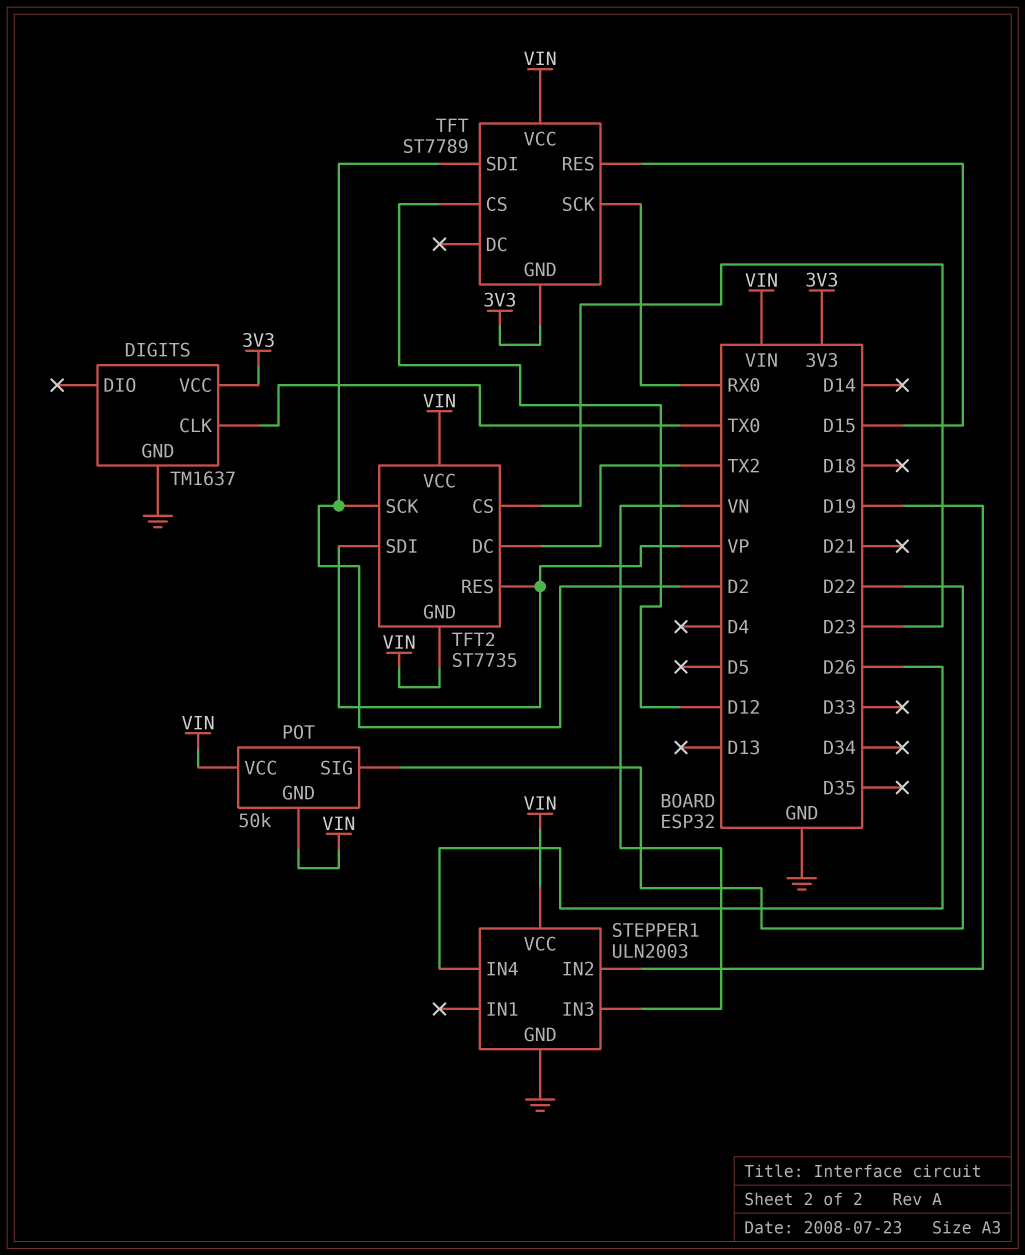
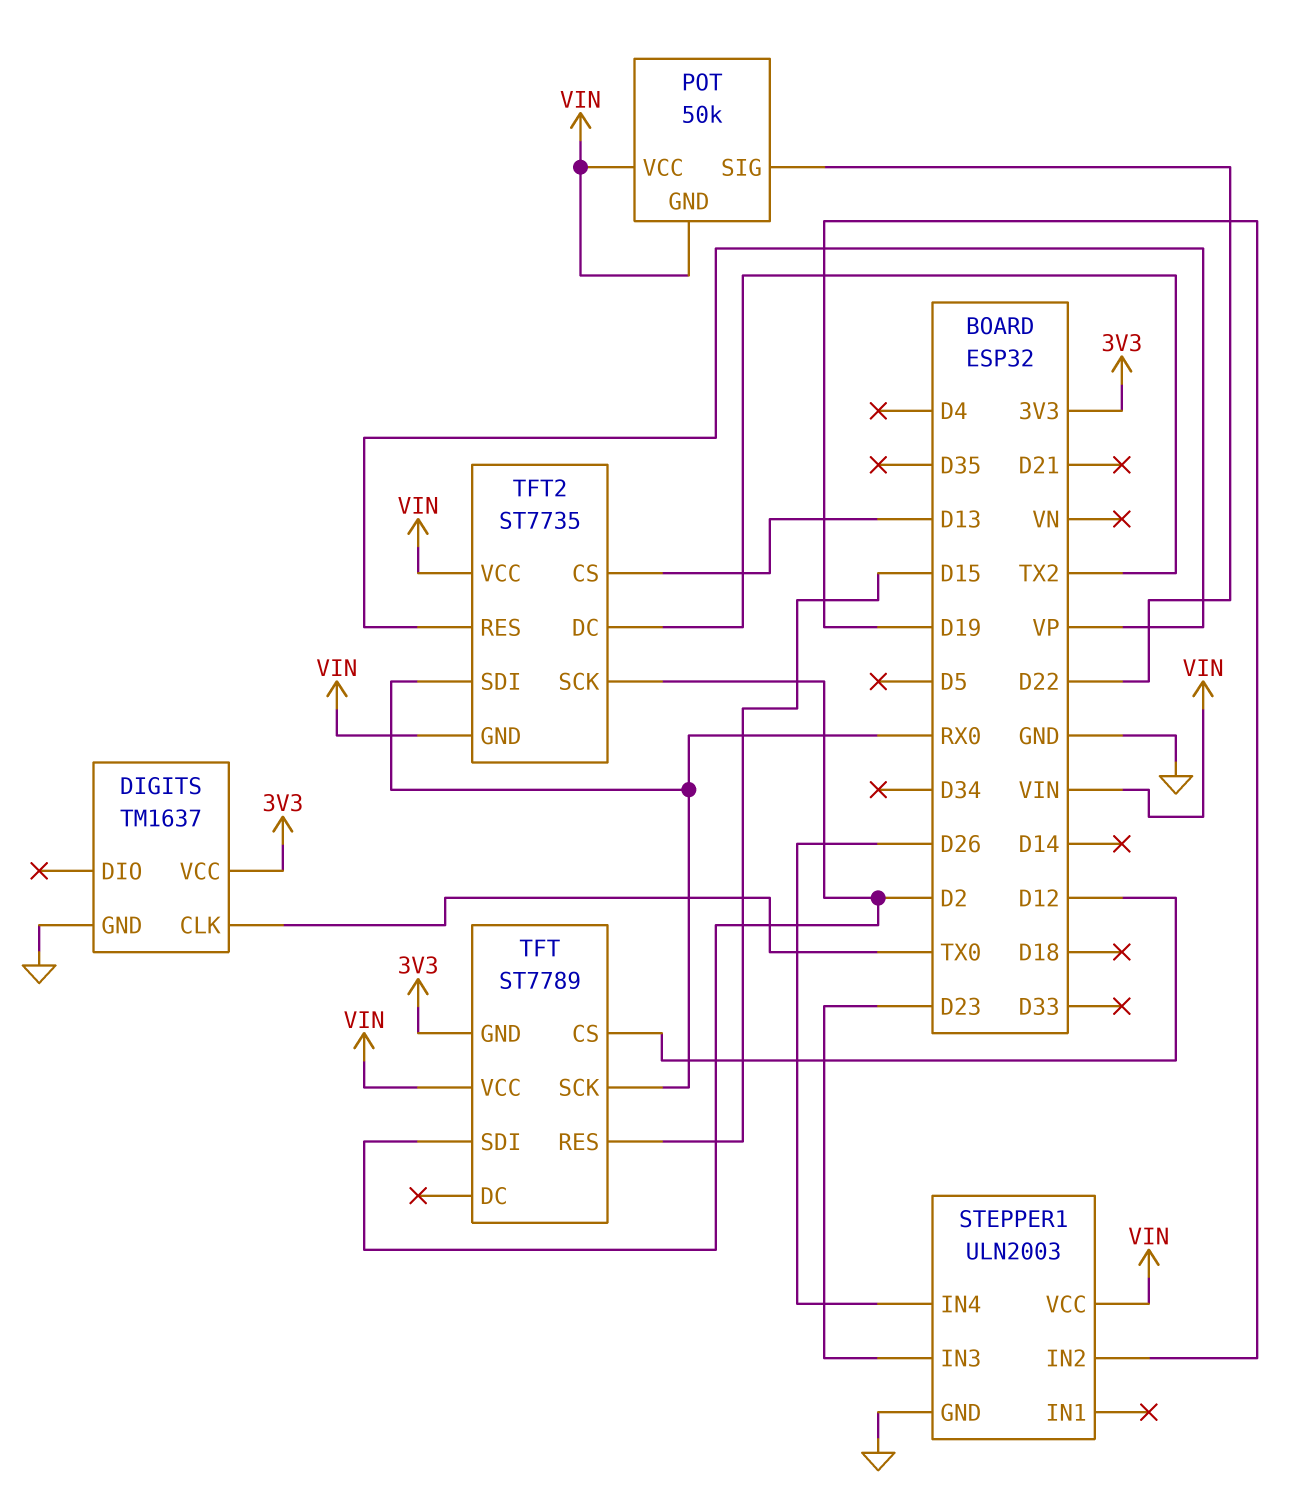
STEPPER1 pin IN3: VN -> D23
TFT2 pin CS: D23 -> D13
TFT2 pin SDI: VP -> RX0

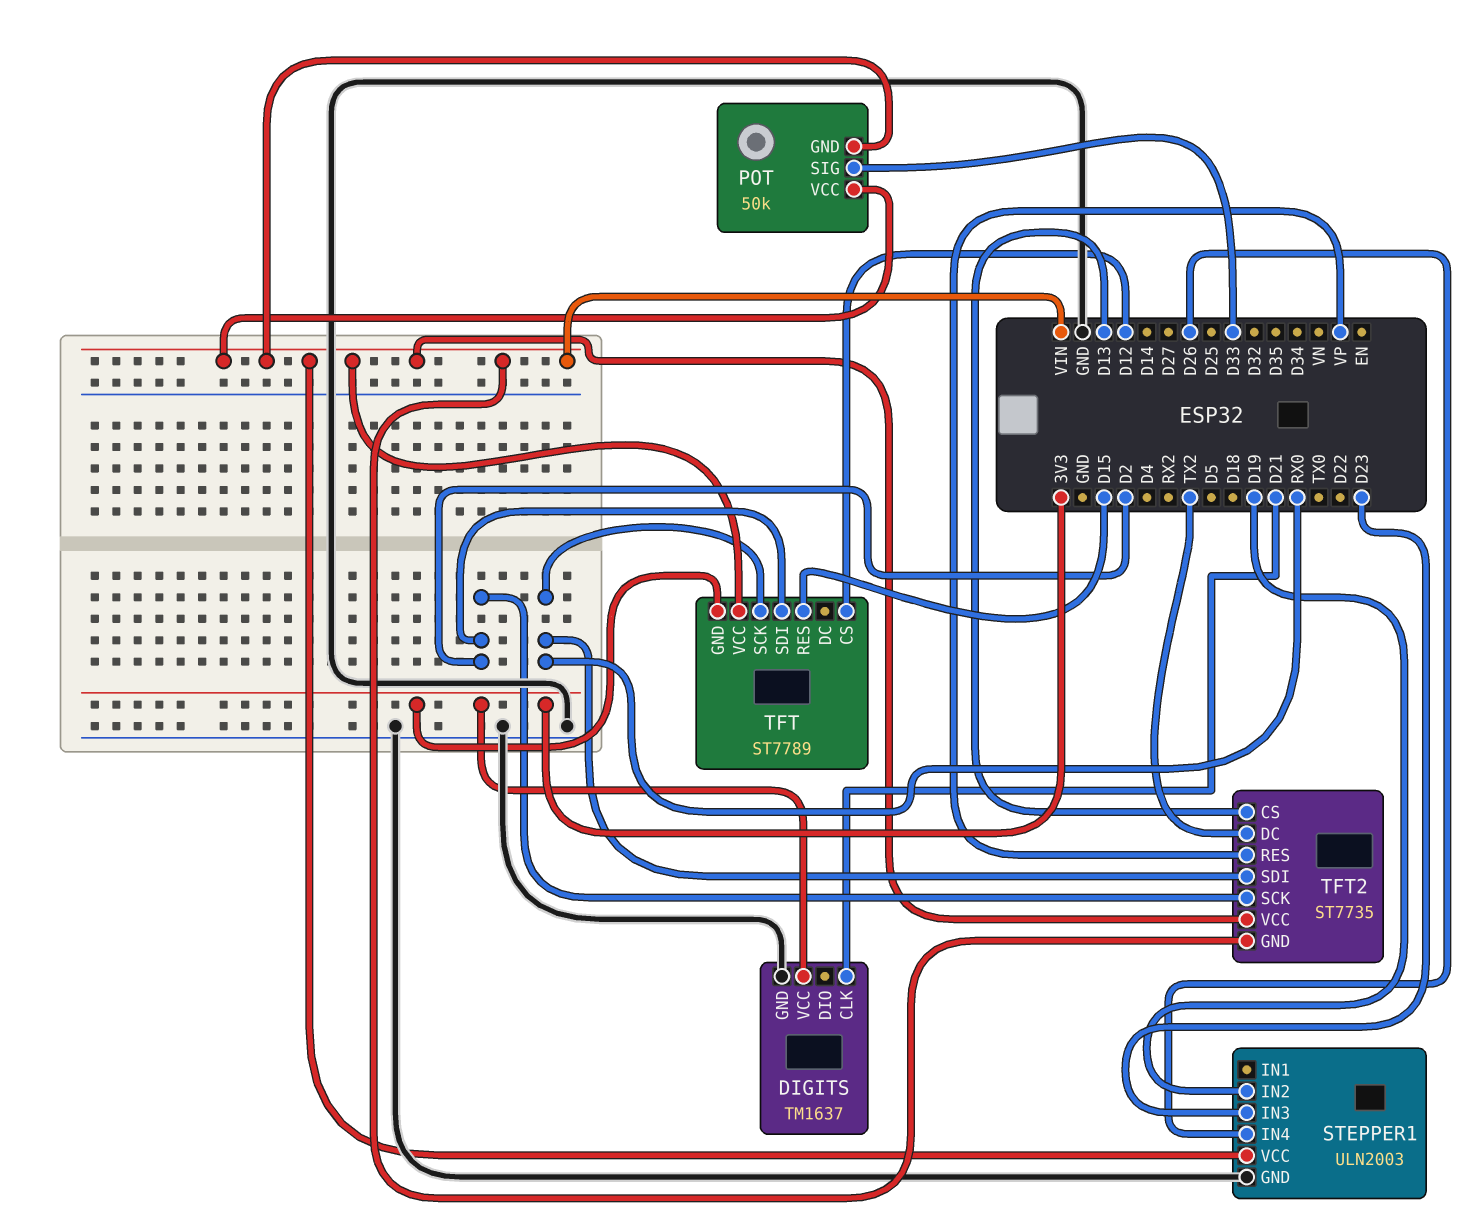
DIGITS pin CLK: TX0 -> D21
POT pin SIG: D22 -> D33

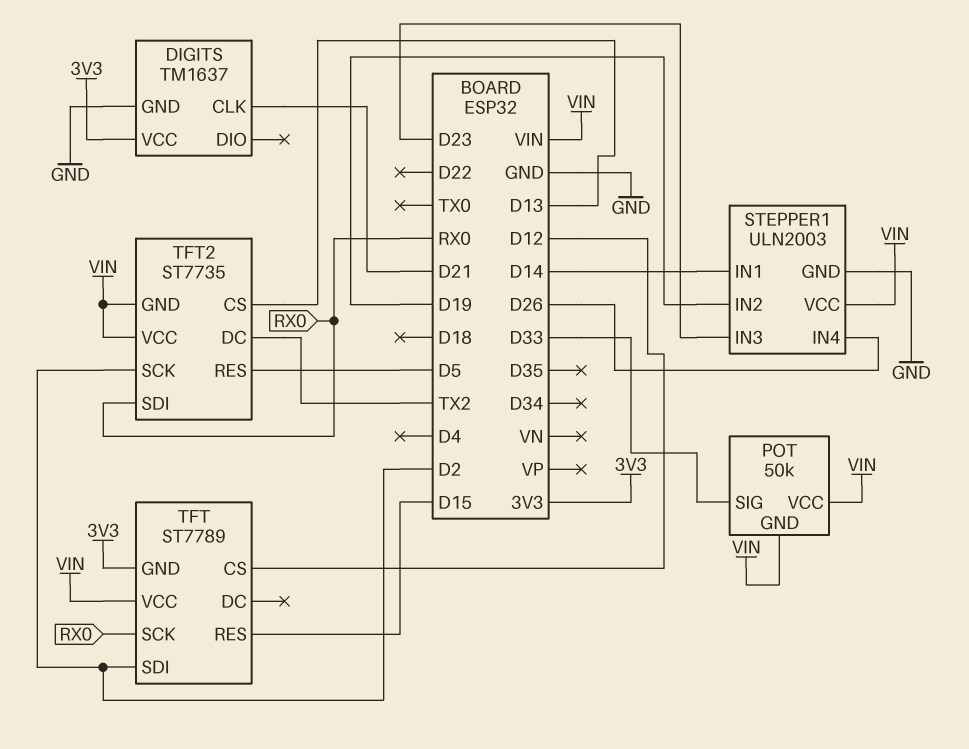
STEPPER1 pin IN1: none -> D14
TFT2 pin RES: VP -> D5

